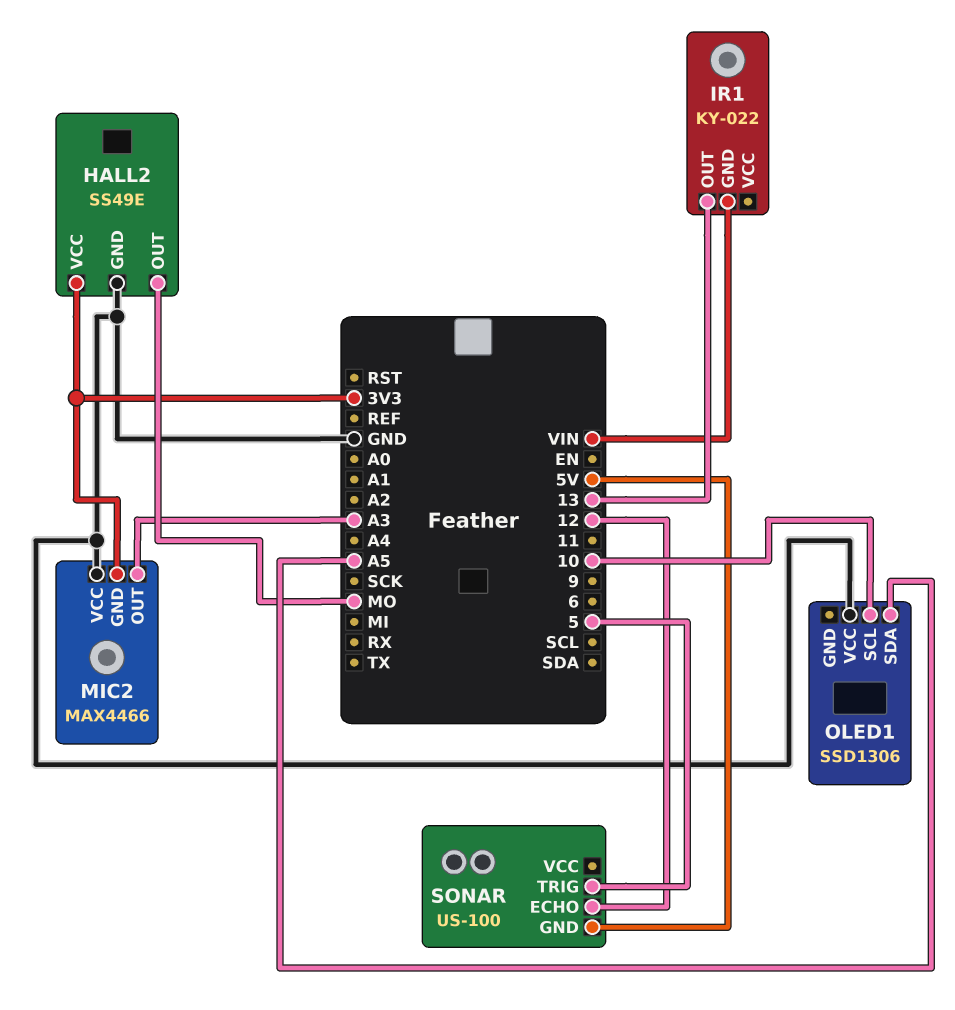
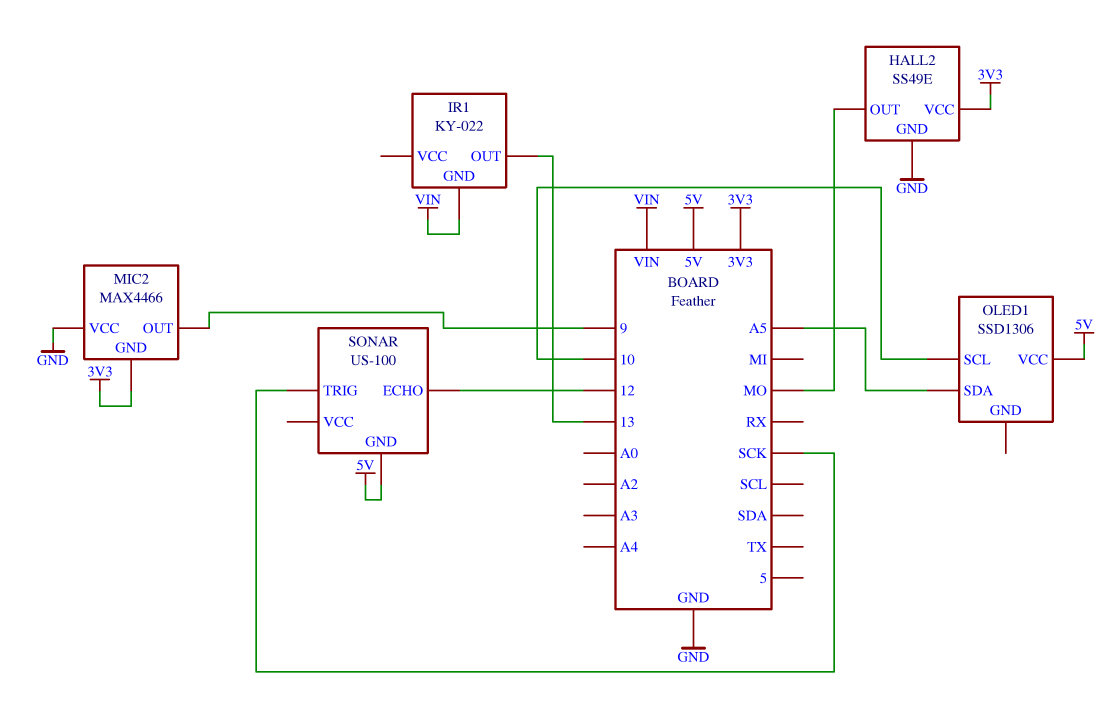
MIC2 pin OUT: A3 -> 9
OLED1 pin VCC: GND -> 5V
SONAR pin TRIG: 5 -> SCK

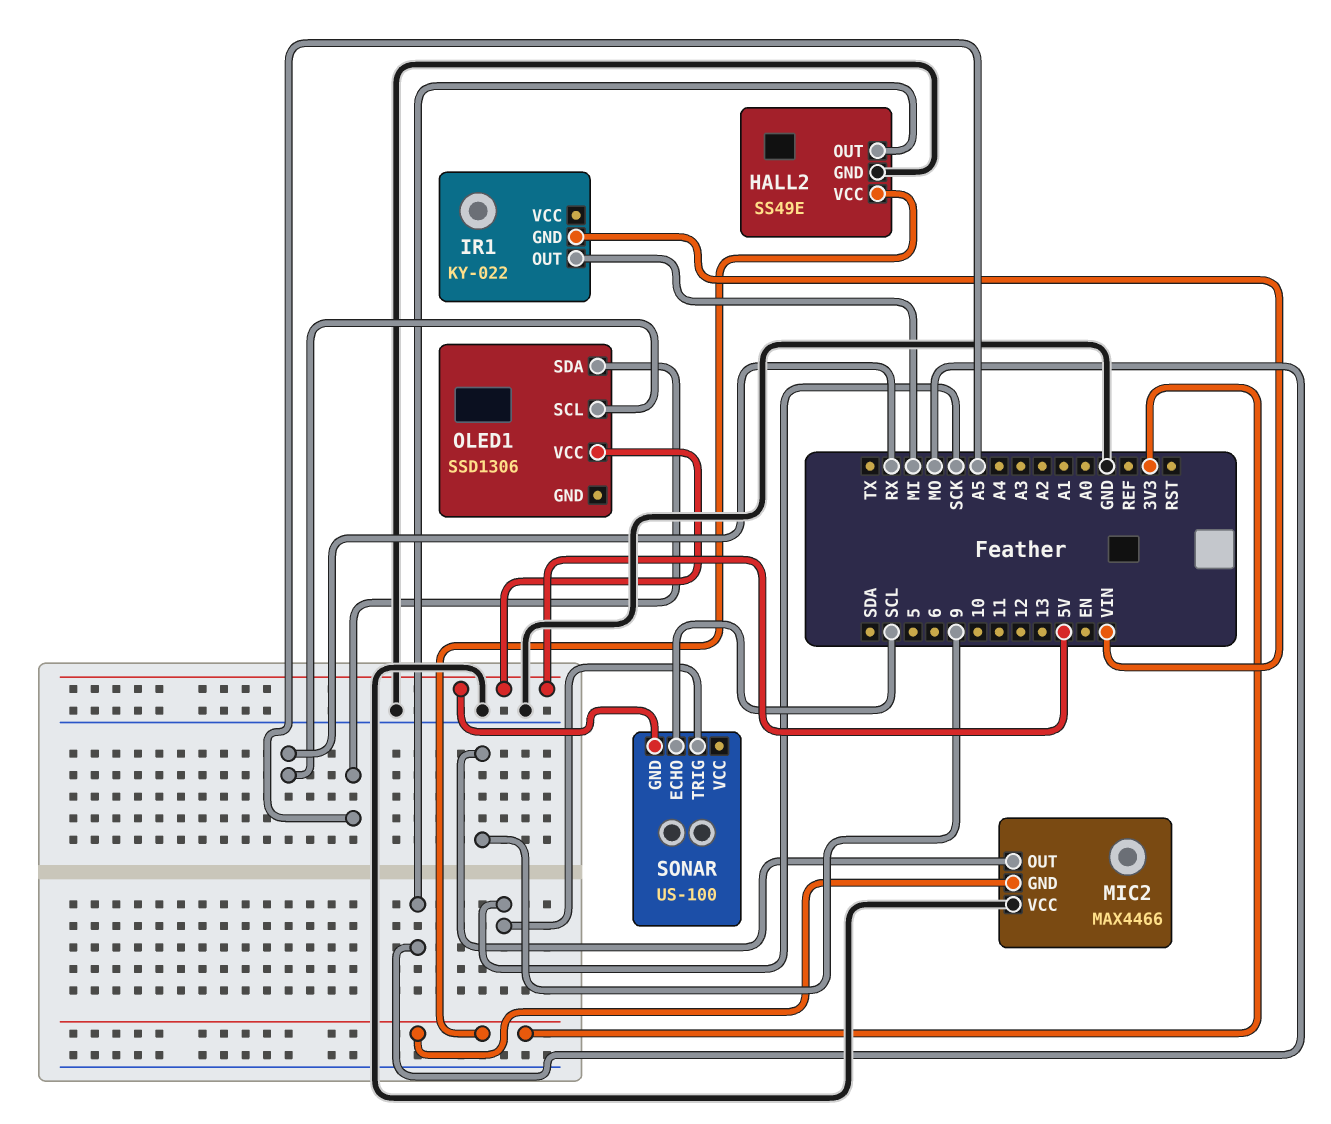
IR1 pin OUT: 13 -> MI
OLED1 pin SCL: 10 -> RX
SONAR pin ECHO: 12 -> SCL

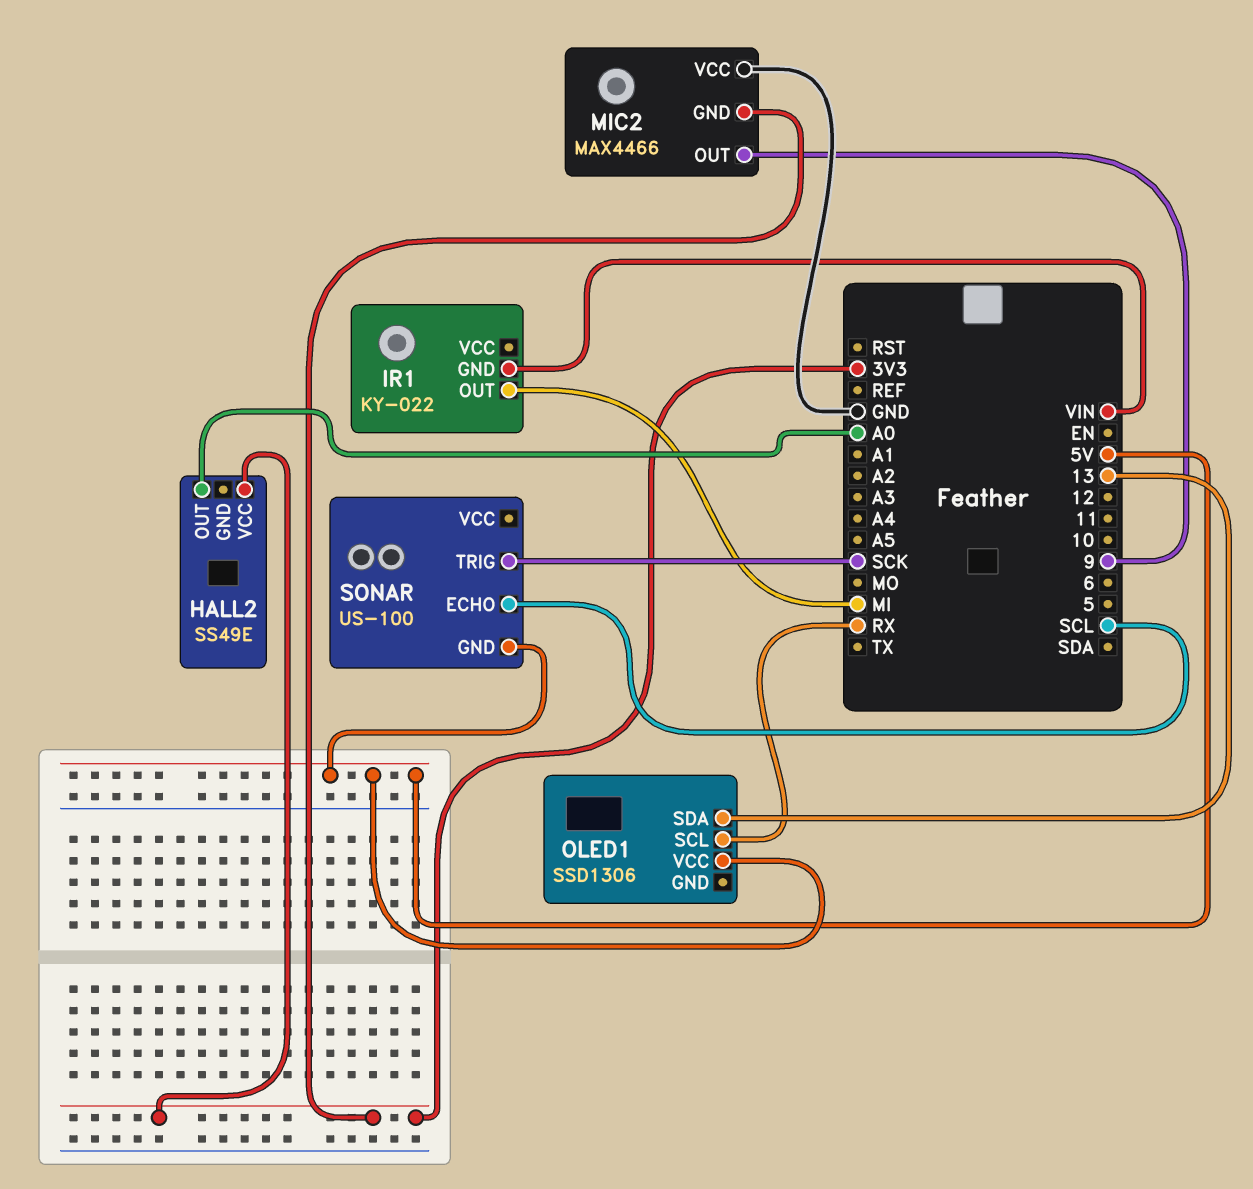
HALL2 pin GND: GND -> none
HALL2 pin OUT: MO -> A0
OLED1 pin SDA: A5 -> 13

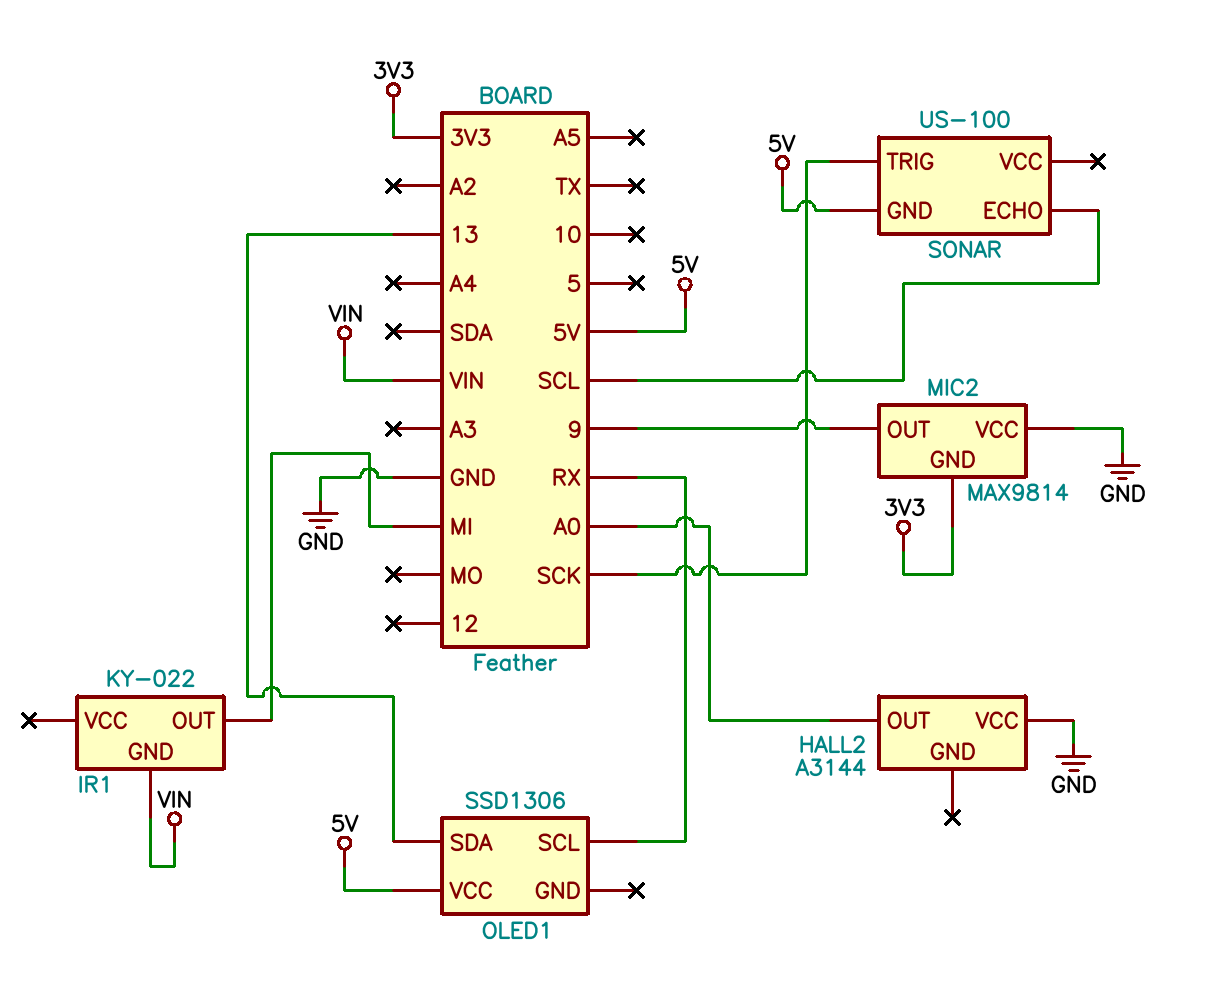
HALL2: SS49E -> A3144
HALL2 pin VCC: 3V3 -> GND
MIC2: MAX4466 -> MAX9814

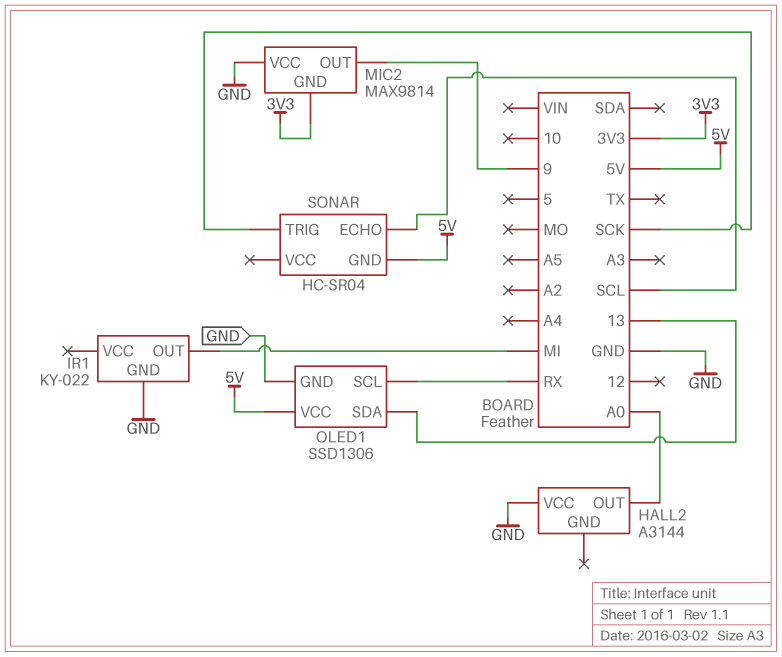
IR1 pin GND: VIN -> GND
OLED1 pin GND: none -> GND
SONAR: US-100 -> HC-SR04

